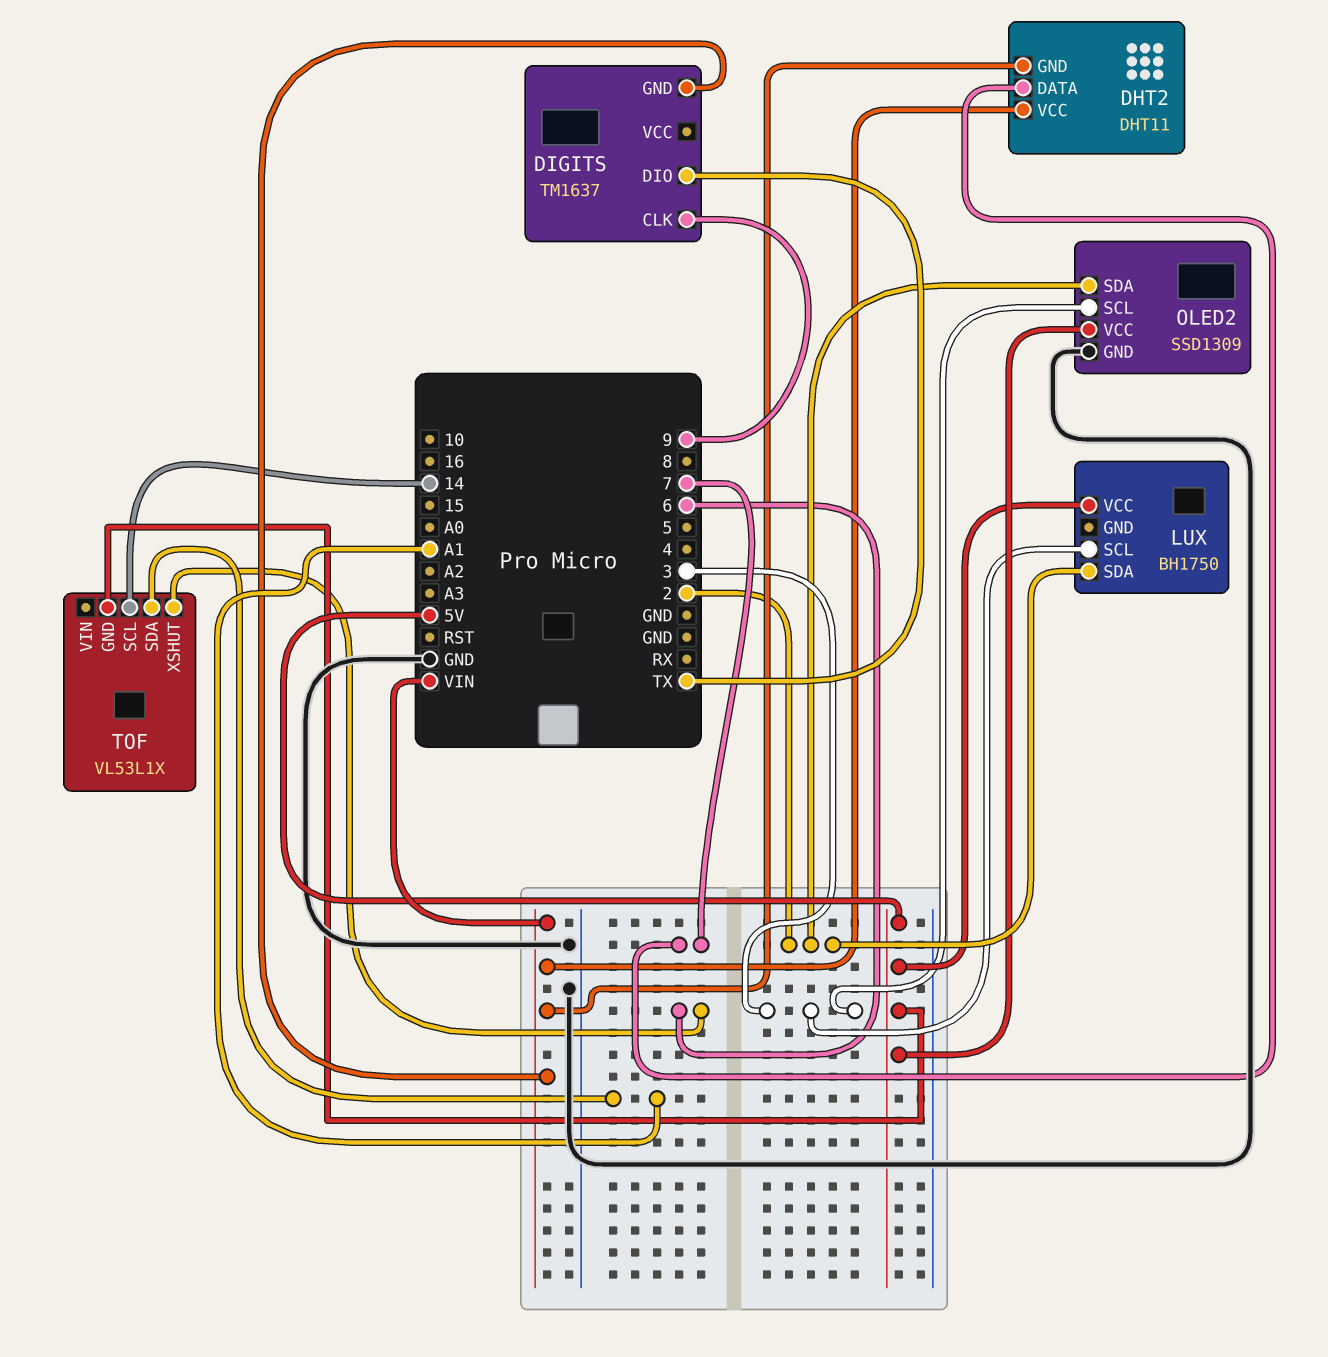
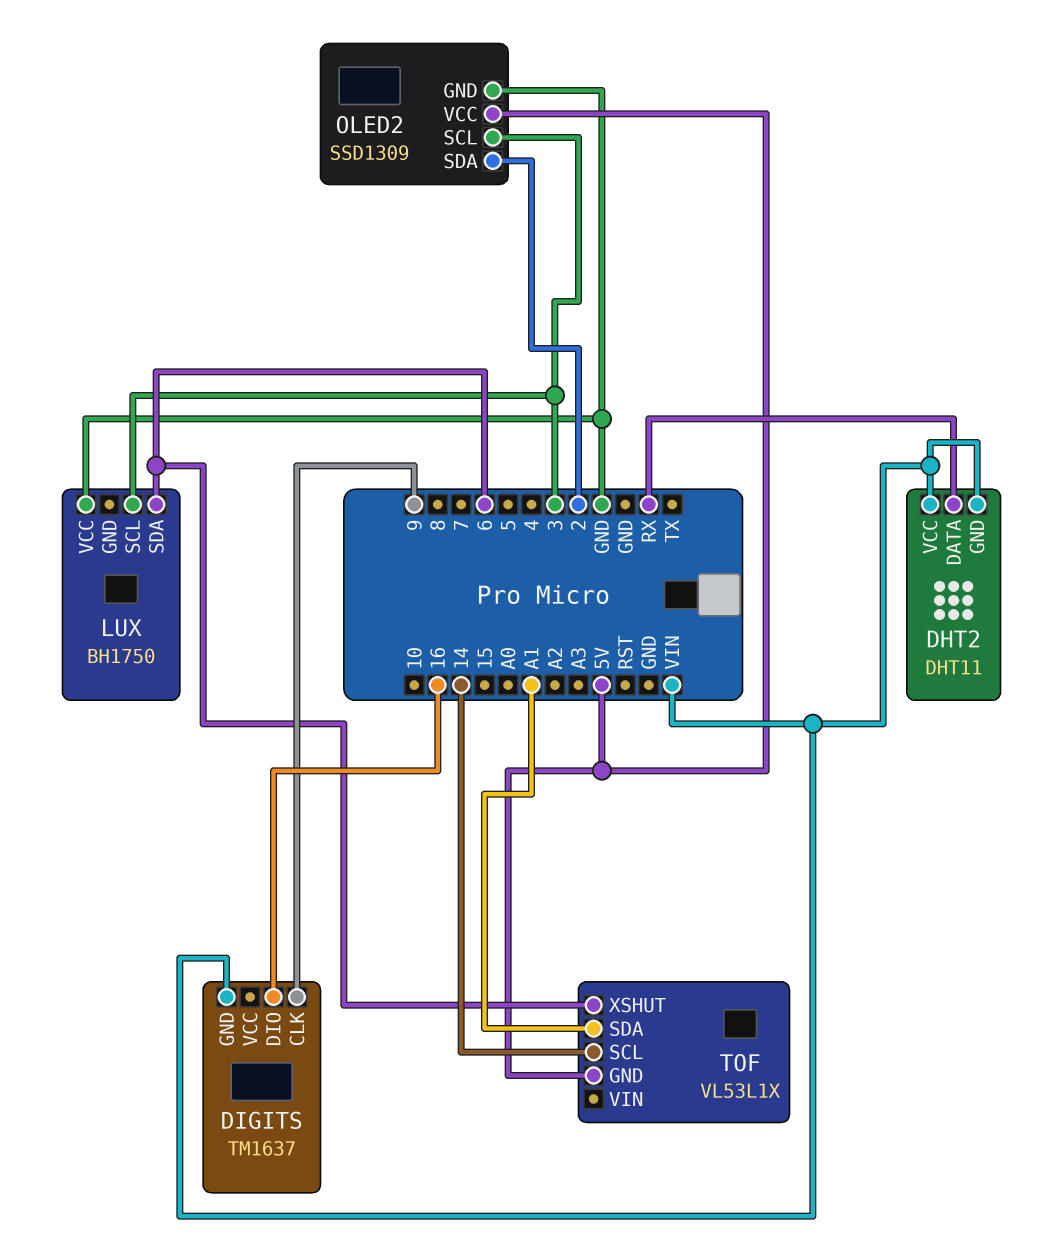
DHT2 pin DATA: 7 -> RX
DIGITS pin DIO: TX -> 16
LUX pin SDA: 2 -> 6
LUX pin VCC: 5V -> GND

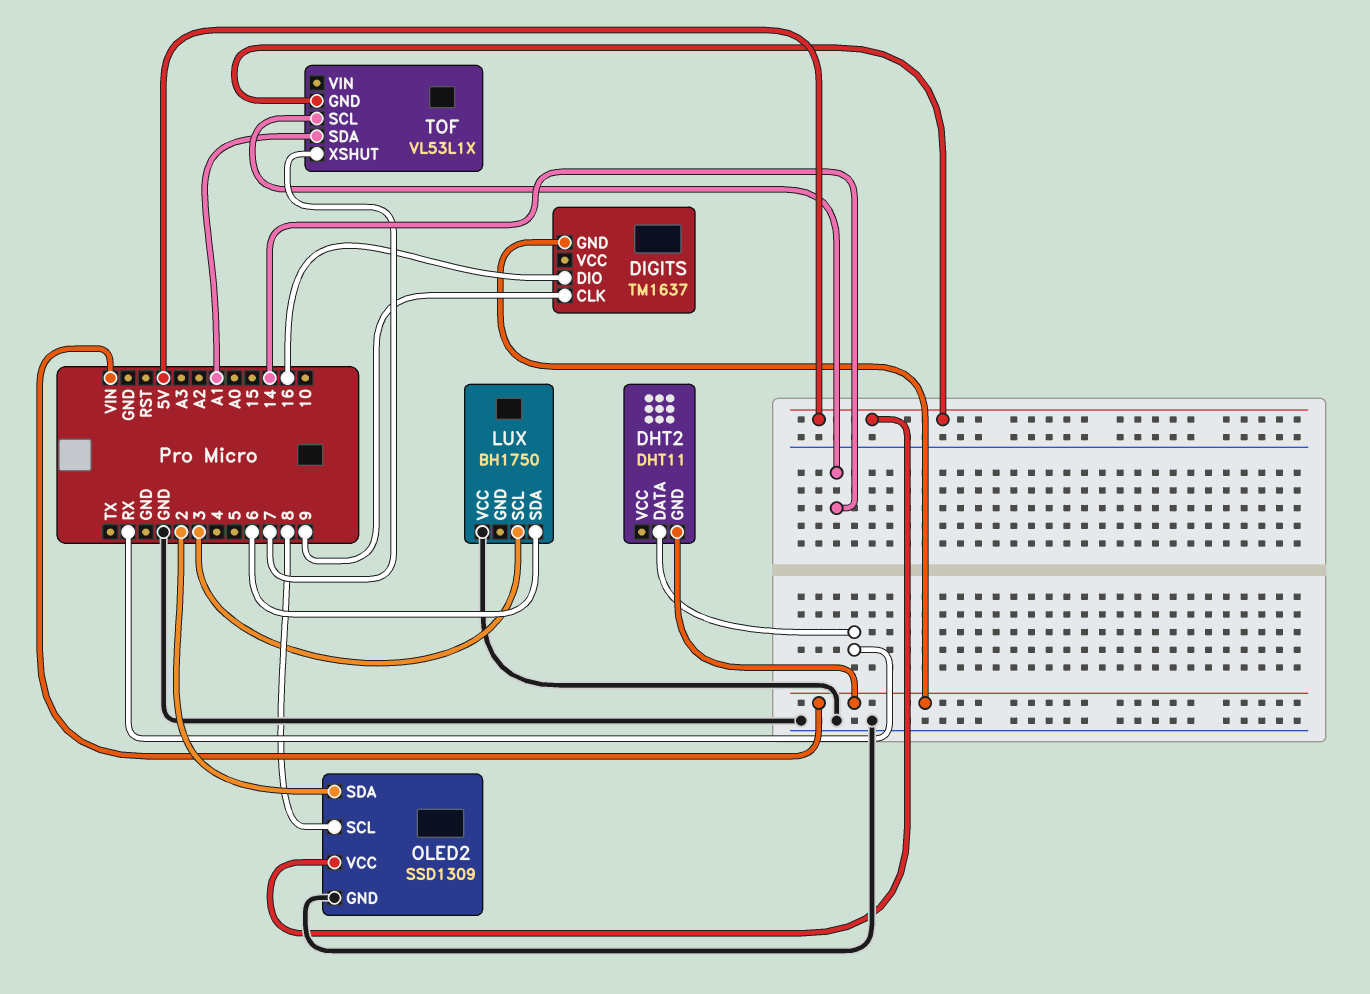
DHT2 pin VCC: VIN -> none
OLED2 pin SCL: 3 -> 8
TOF pin XSHUT: 6 -> 7

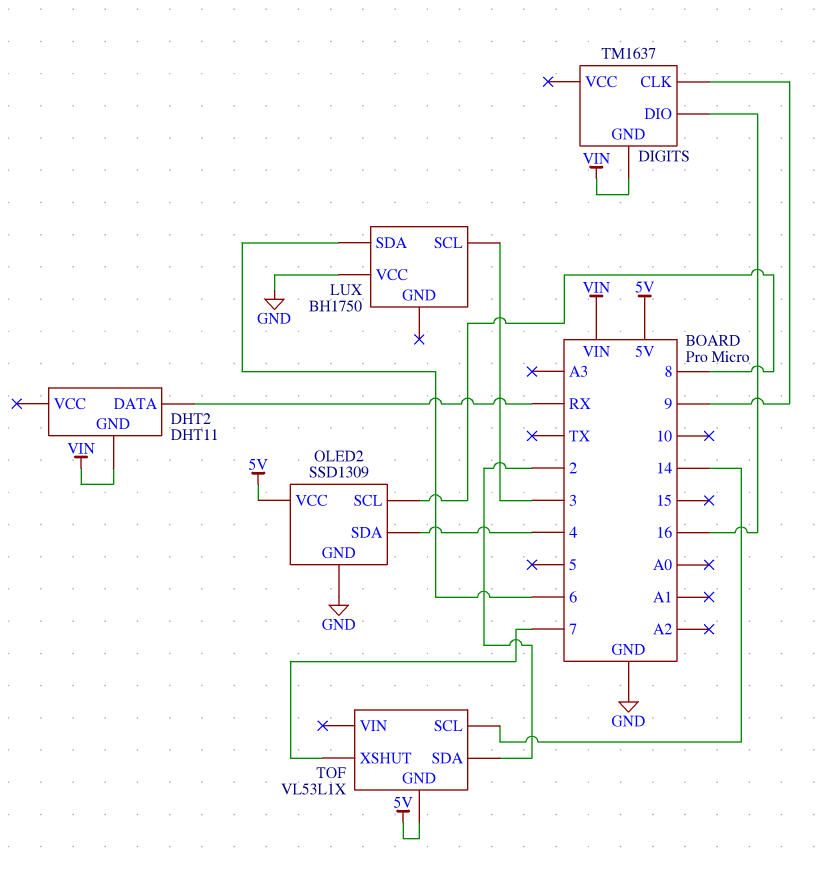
OLED2 pin SDA: 2 -> 4
TOF pin SDA: A1 -> 2

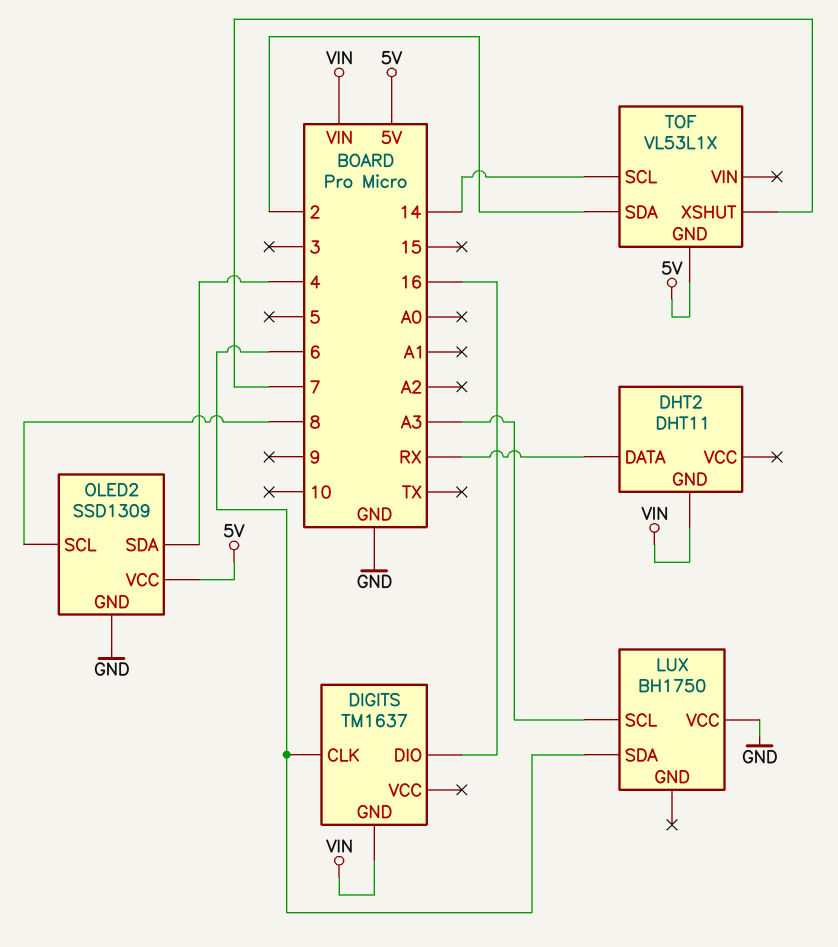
DIGITS pin CLK: 9 -> 6
LUX pin SCL: 3 -> A3

